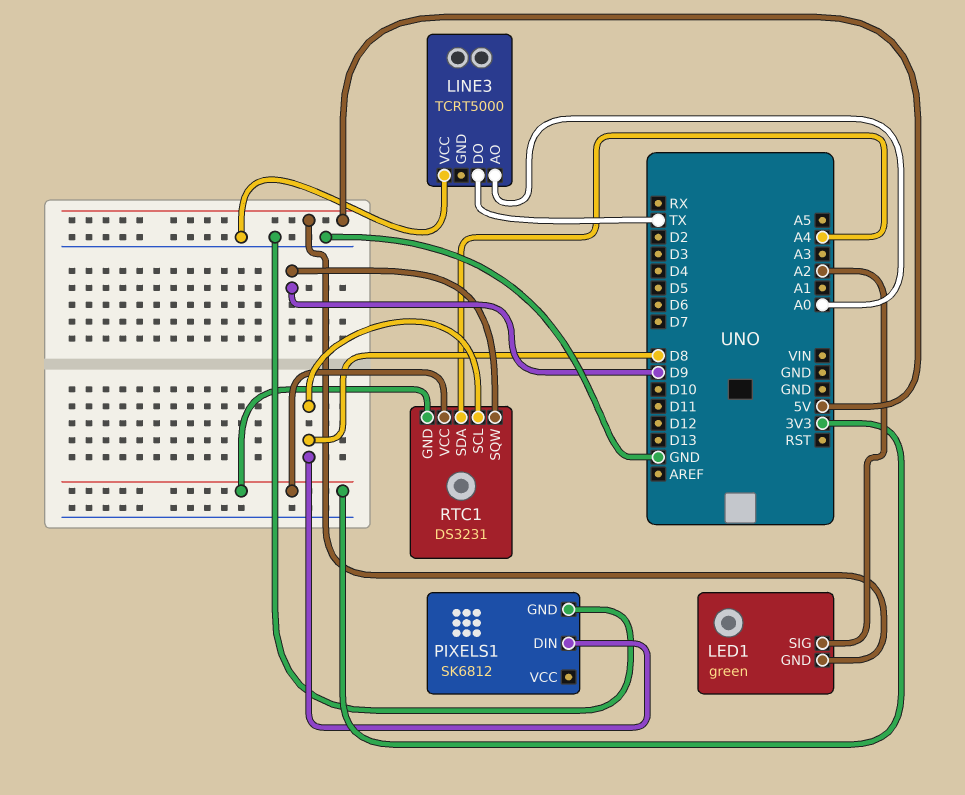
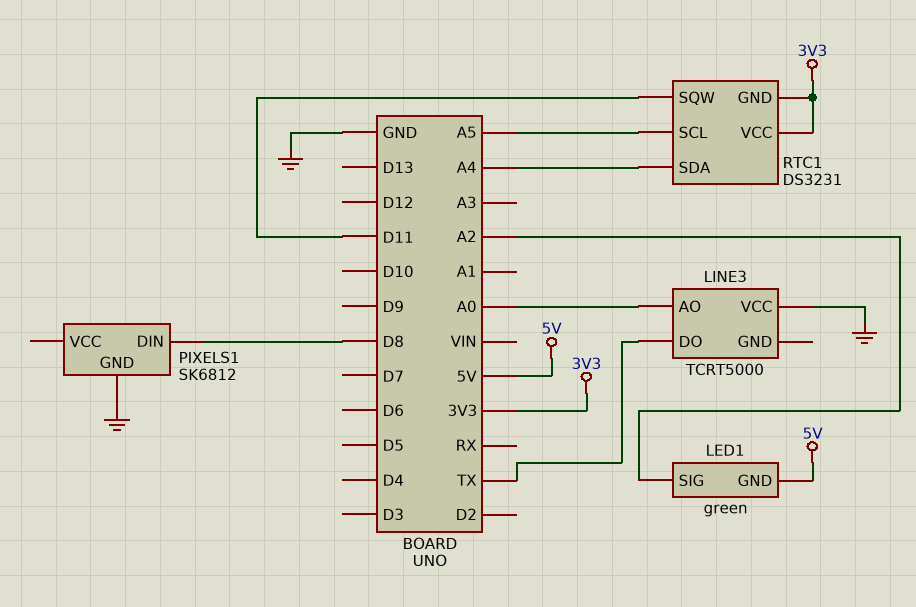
RTC1 pin SCL: D8 -> A5
RTC1 pin SQW: D9 -> D11

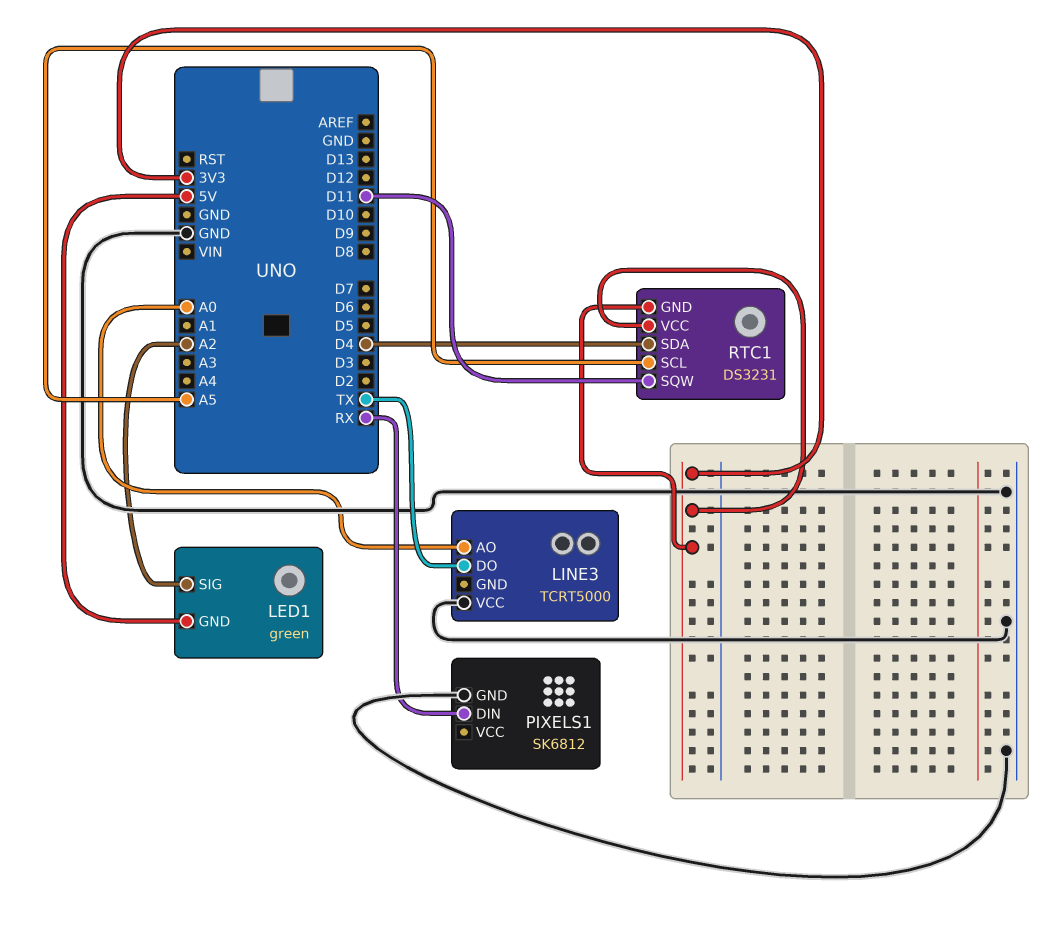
PIXELS1 pin DIN: D8 -> RX
RTC1 pin SDA: A4 -> D4

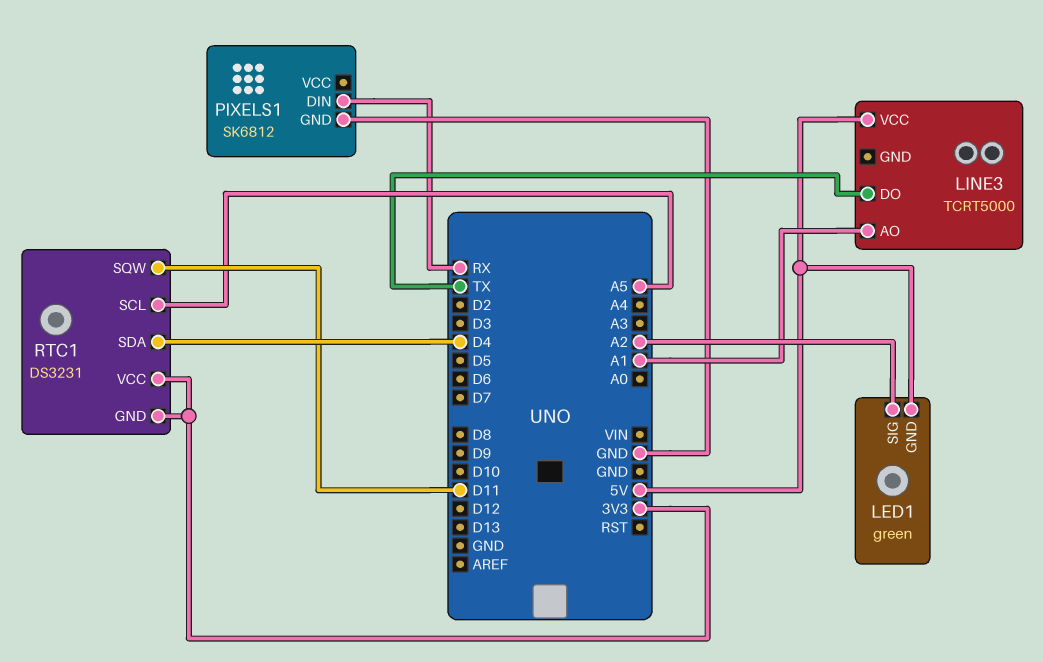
LINE3 pin AO: A0 -> A1
LINE3 pin VCC: GND -> 5V

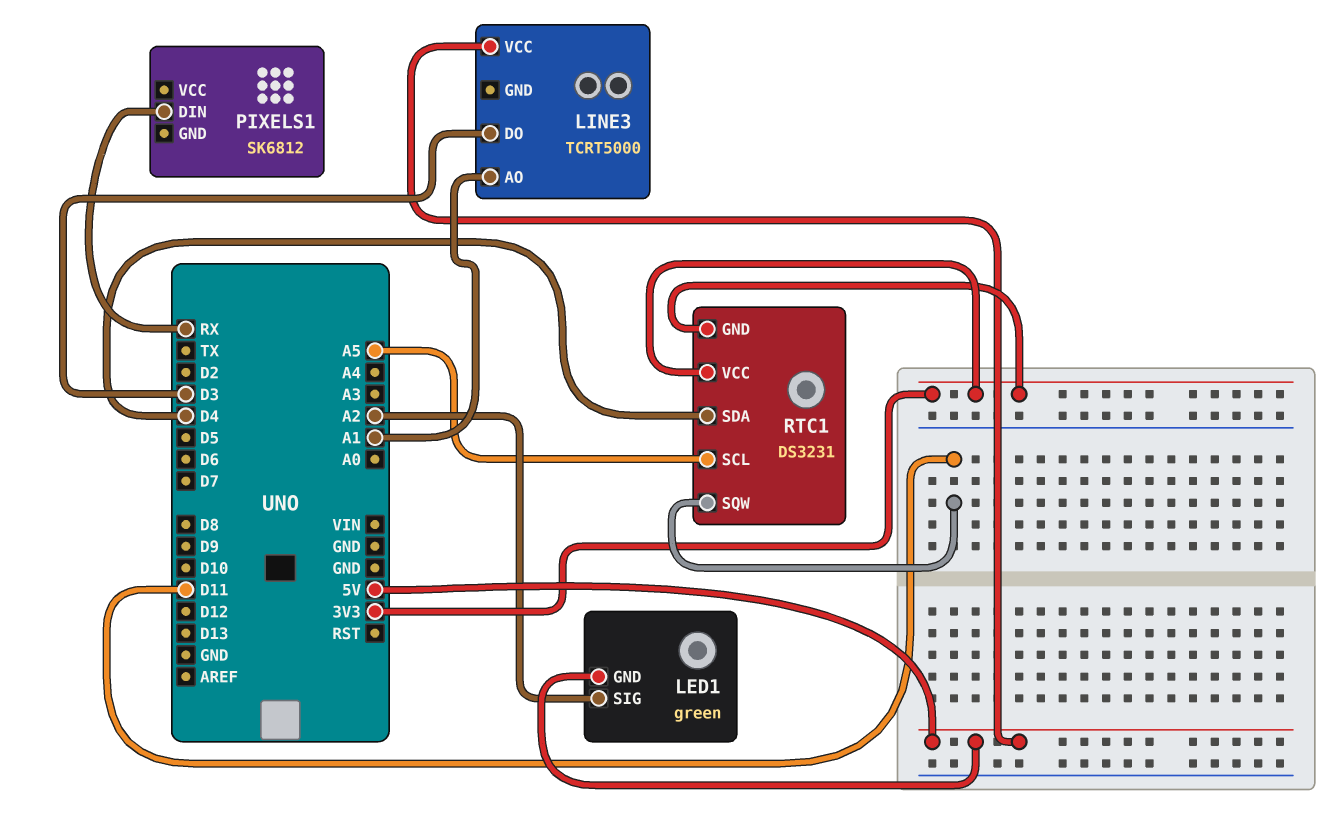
LINE3 pin DO: TX -> D3
PIXELS1 pin GND: GND -> none

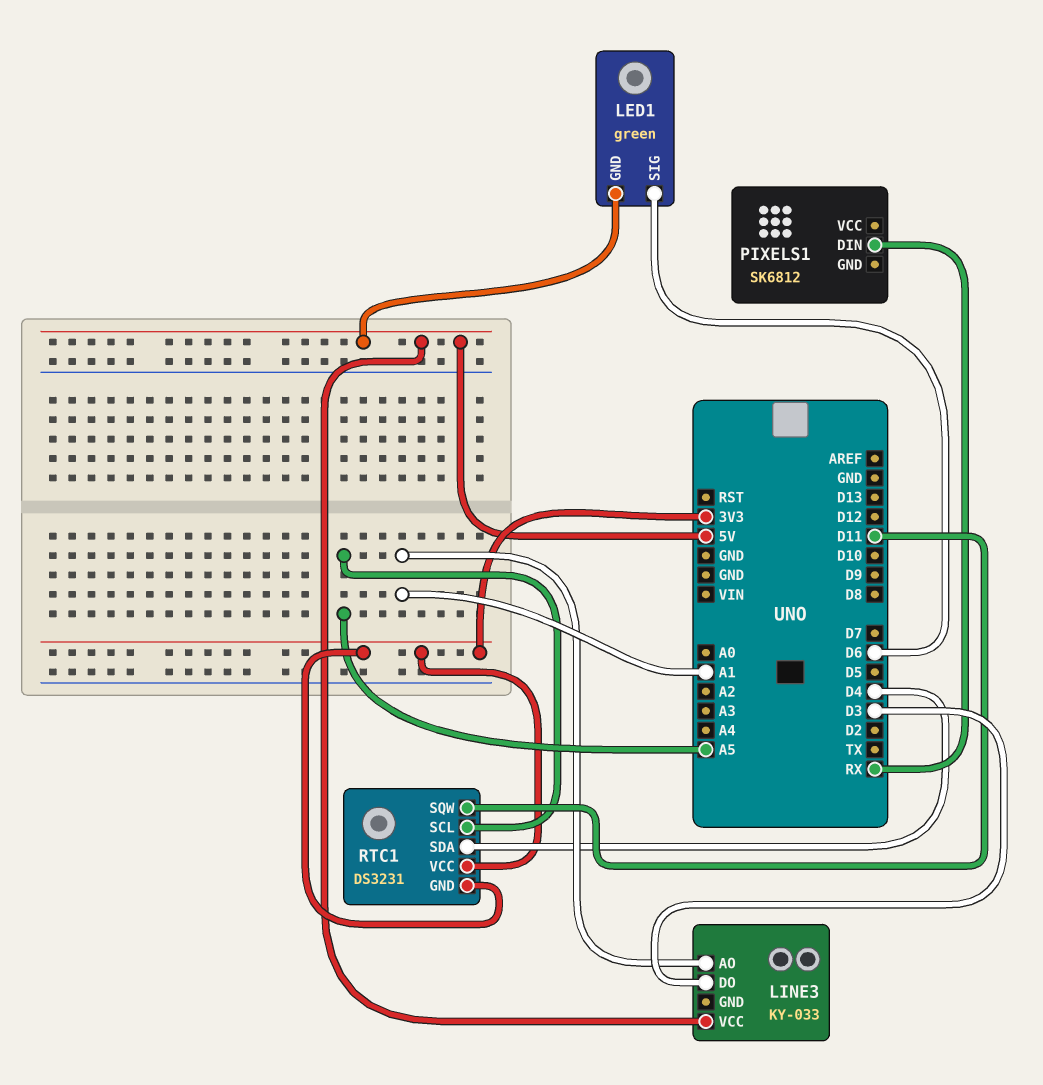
LED1 pin SIG: A2 -> D6
LINE3: TCRT5000 -> KY-033

